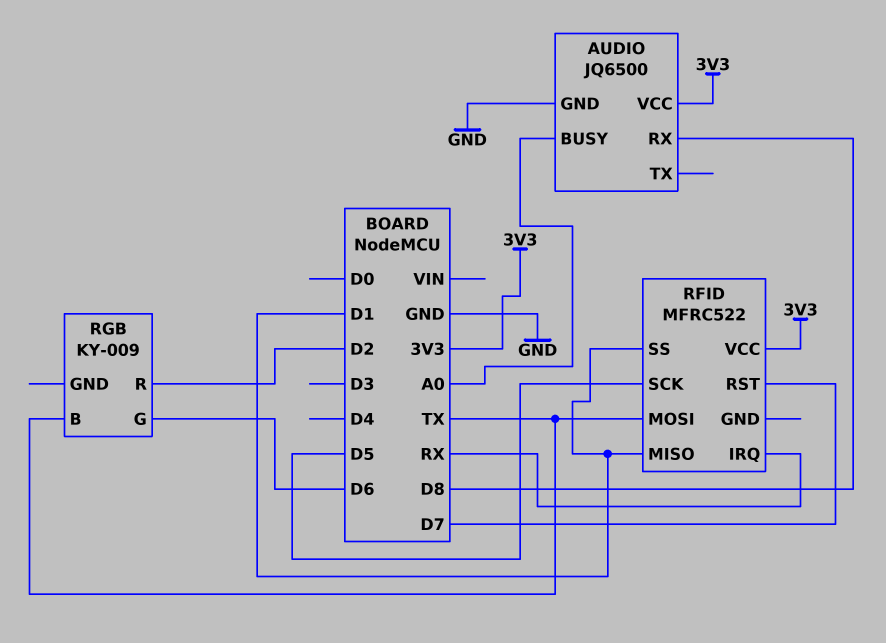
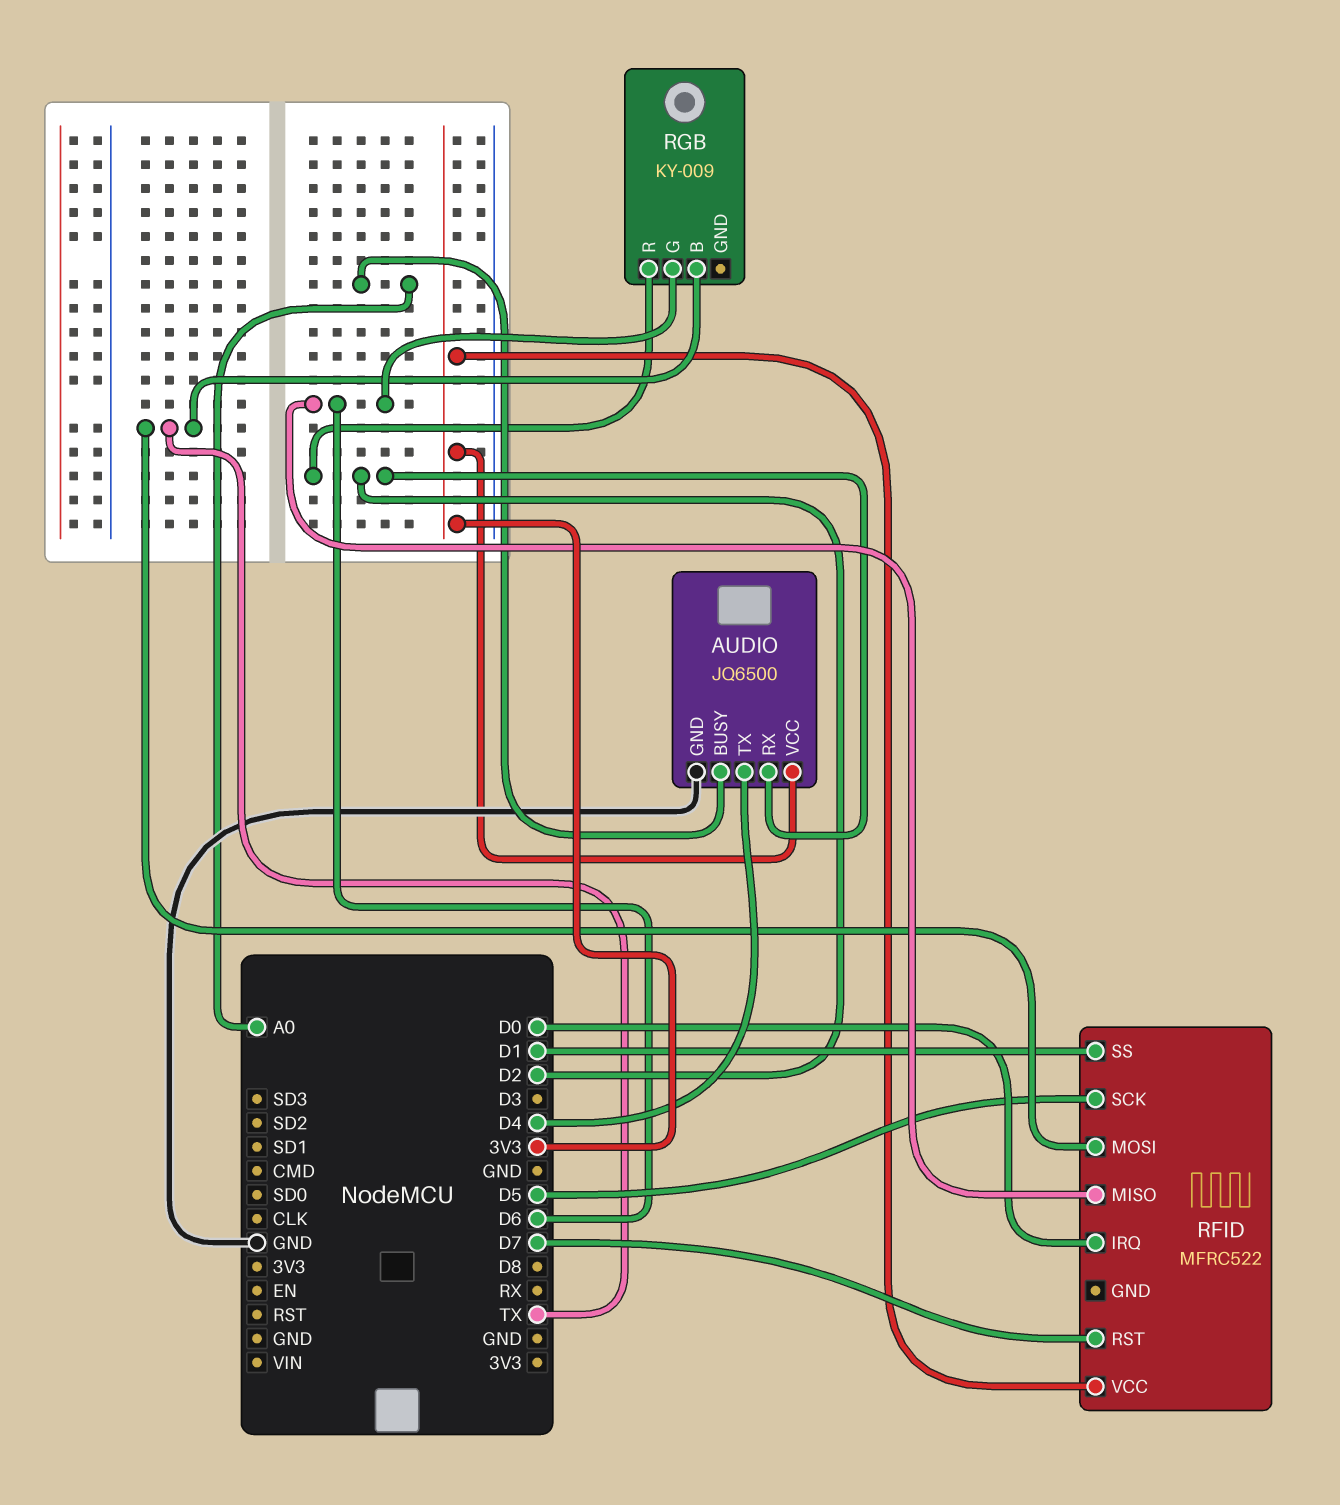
AUDIO pin RX: D8 -> D2
AUDIO pin TX: none -> D4
RFID pin IRQ: RX -> D0
RFID pin MISO: D1 -> D6

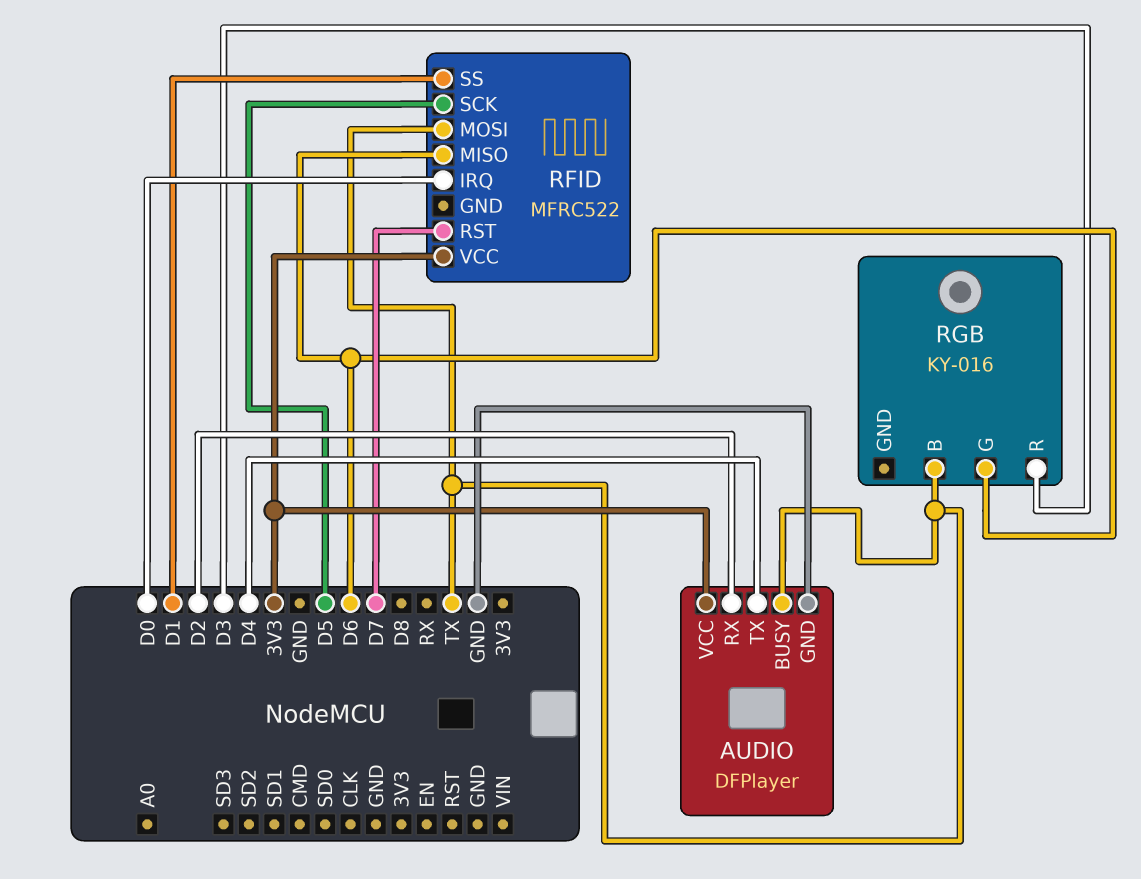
AUDIO: JQ6500 -> DFPlayer
AUDIO pin BUSY: A0 -> TX
RGB: KY-009 -> KY-016
RGB pin R: D2 -> D3

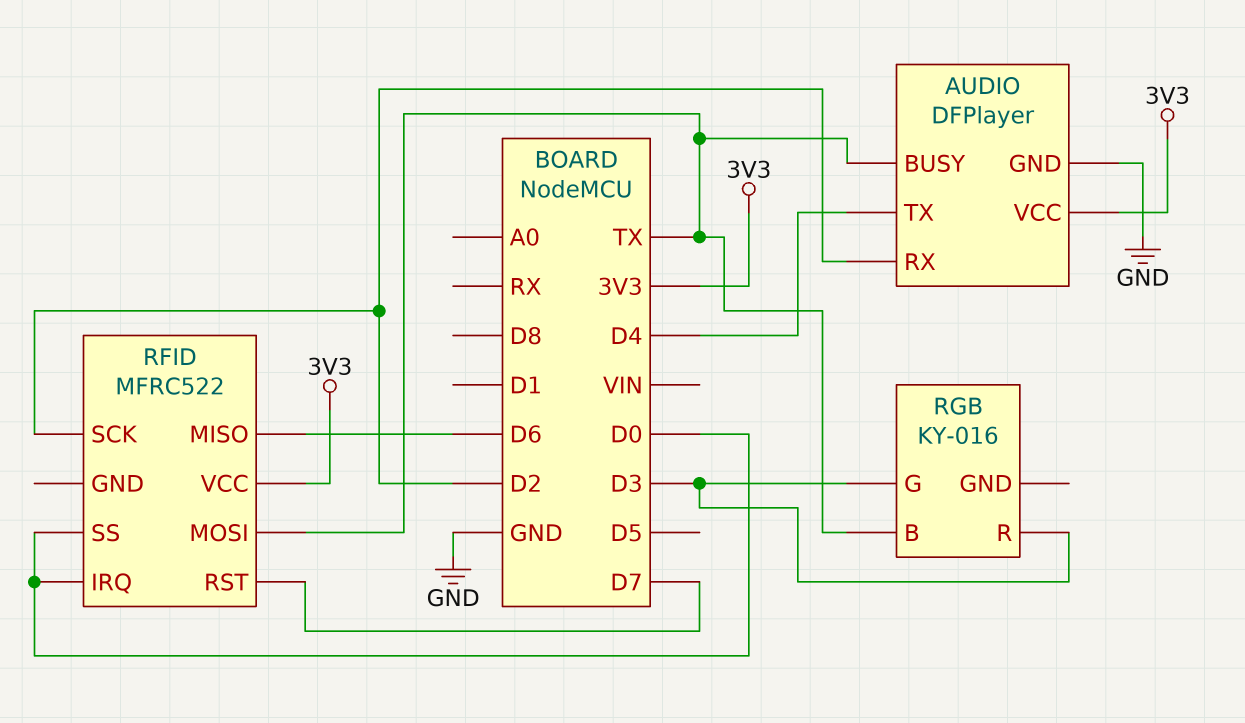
RFID pin SCK: D5 -> D2
RFID pin SS: D1 -> D0
RGB pin G: D6 -> D3

